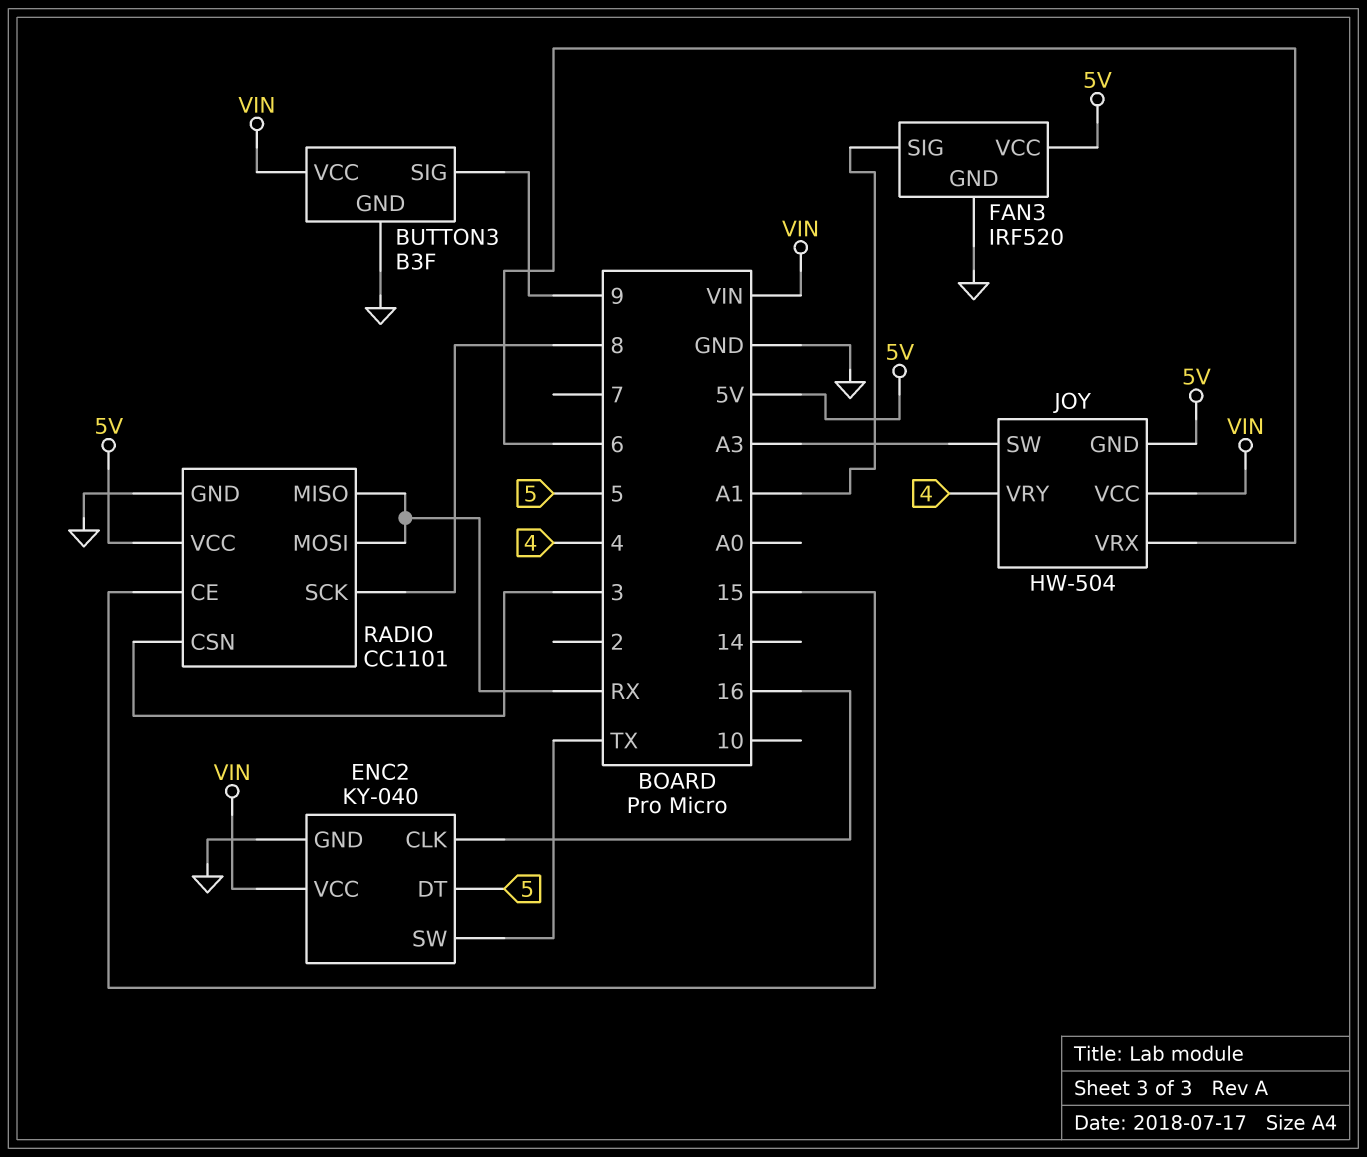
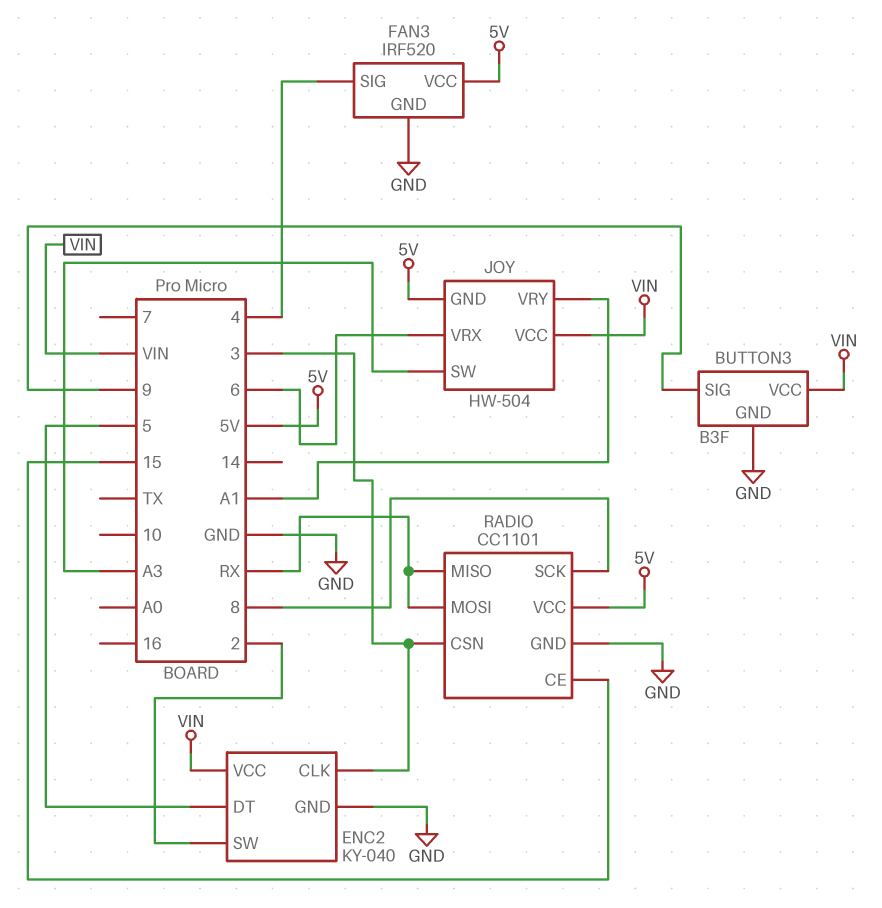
ENC2 pin CLK: 16 -> 3
ENC2 pin SW: TX -> 2
FAN3 pin SIG: A1 -> 4
JOY pin VRY: 4 -> A1

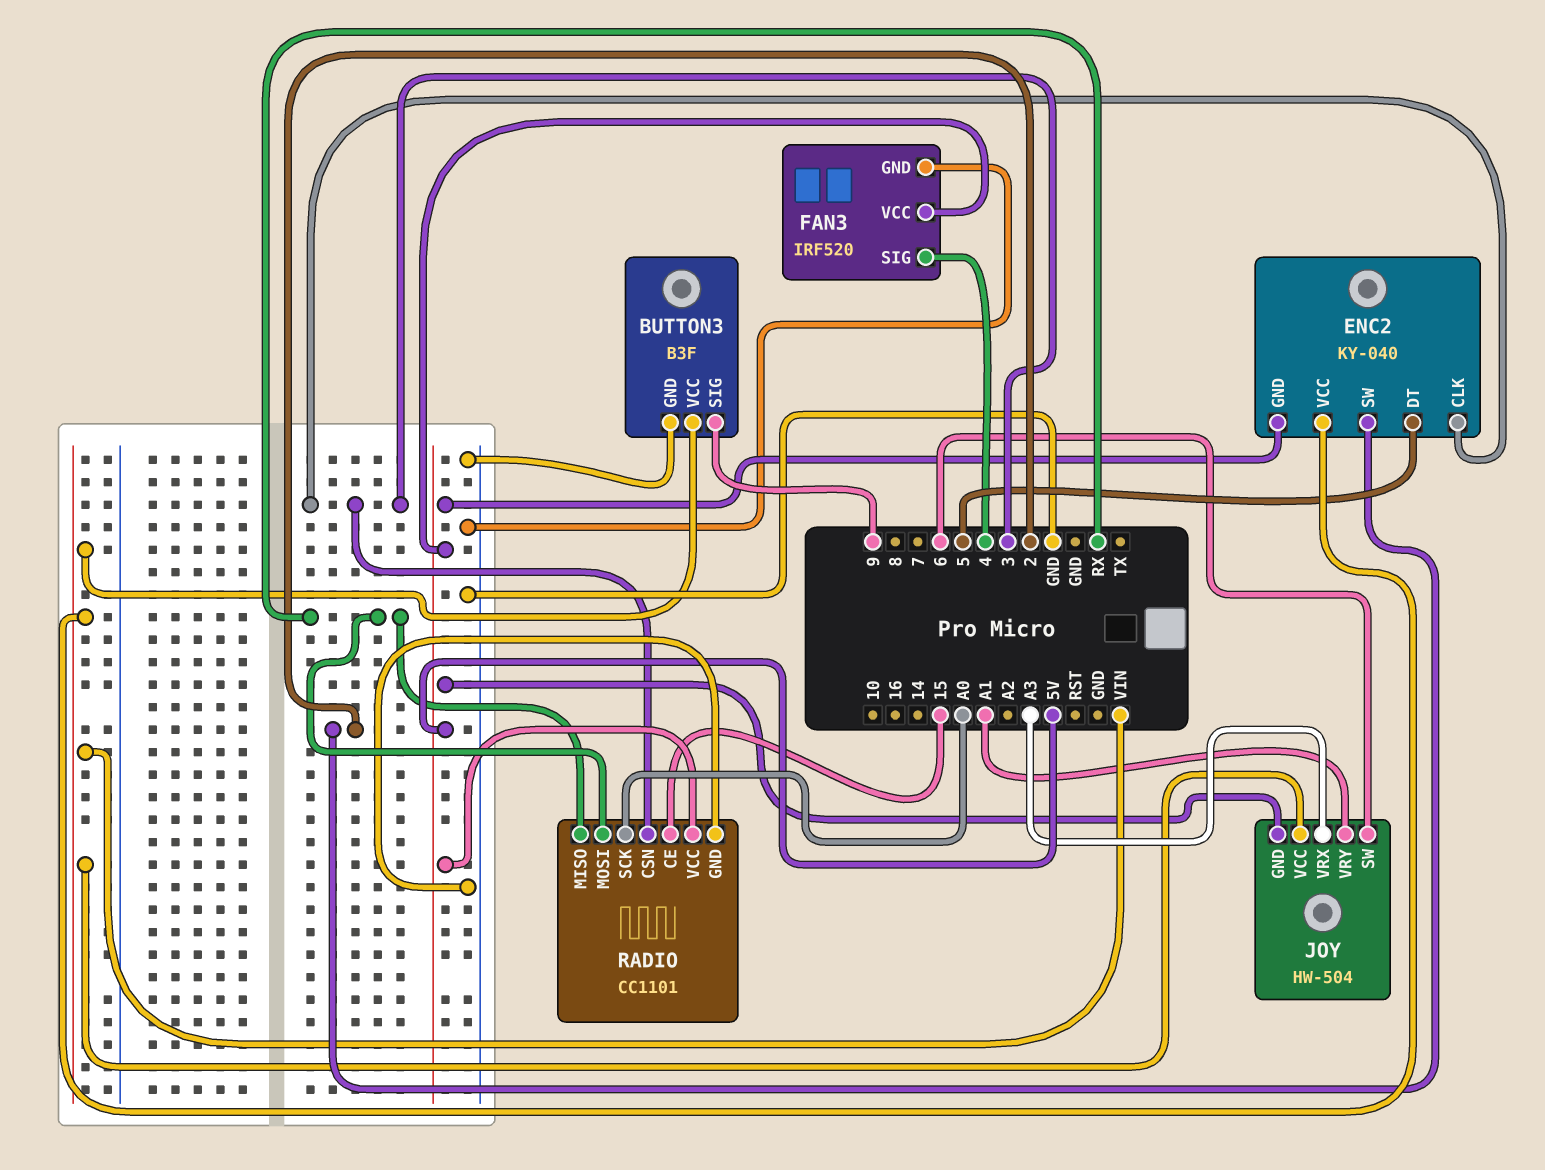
ENC2 pin GND: GND -> 5V
JOY pin SW: A3 -> 6
JOY pin VRX: 6 -> A3
RADIO pin SCK: 8 -> A0

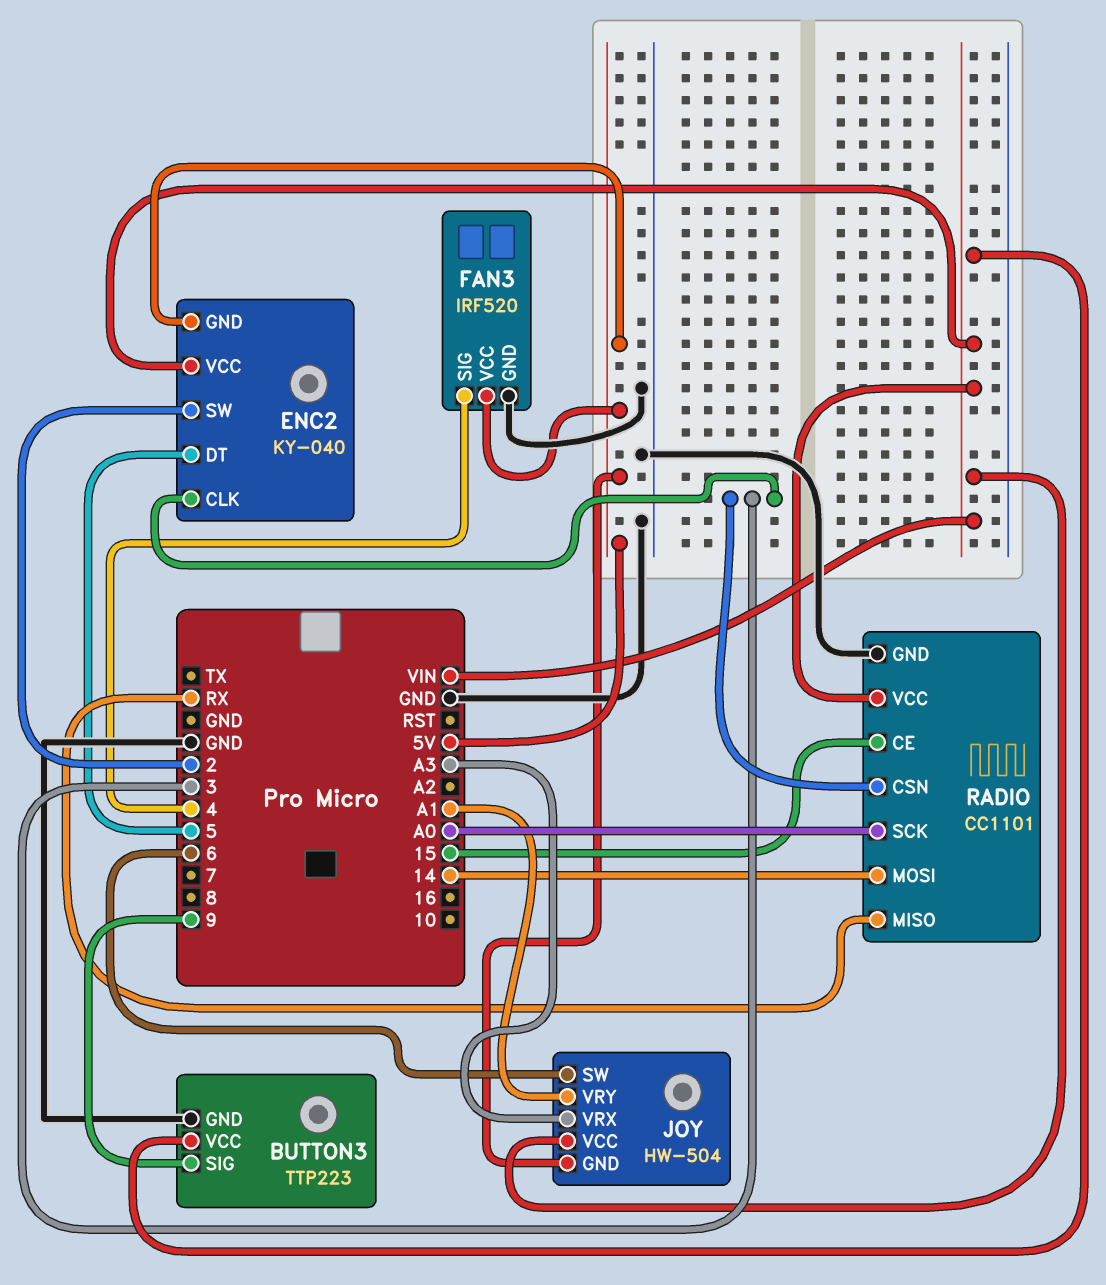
BUTTON3: B3F -> TTP223
RADIO pin MOSI: RX -> 14
RADIO pin VCC: 5V -> VIN

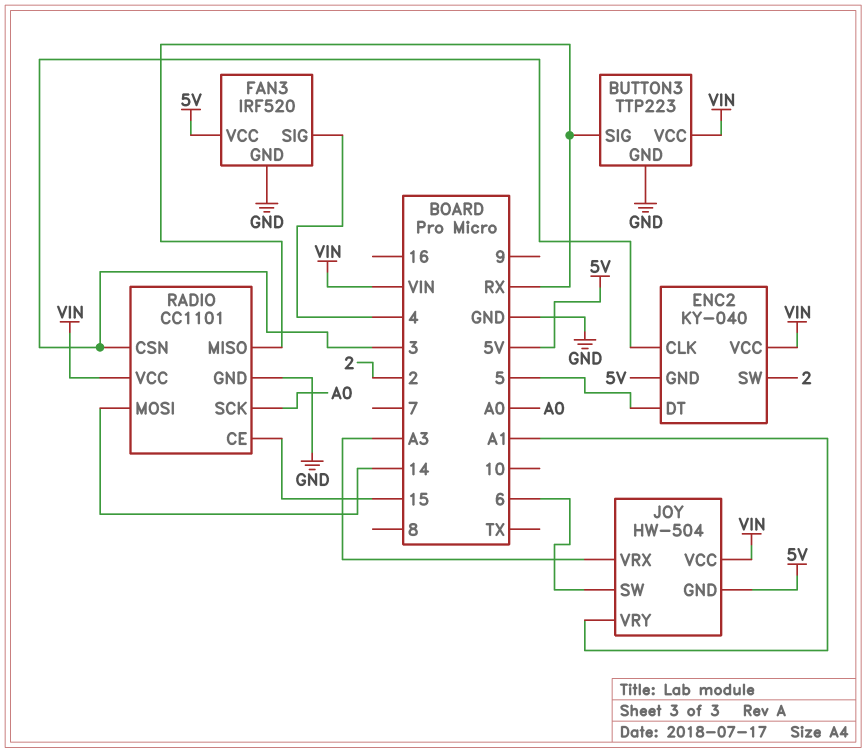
BUTTON3 pin SIG: 9 -> RX

